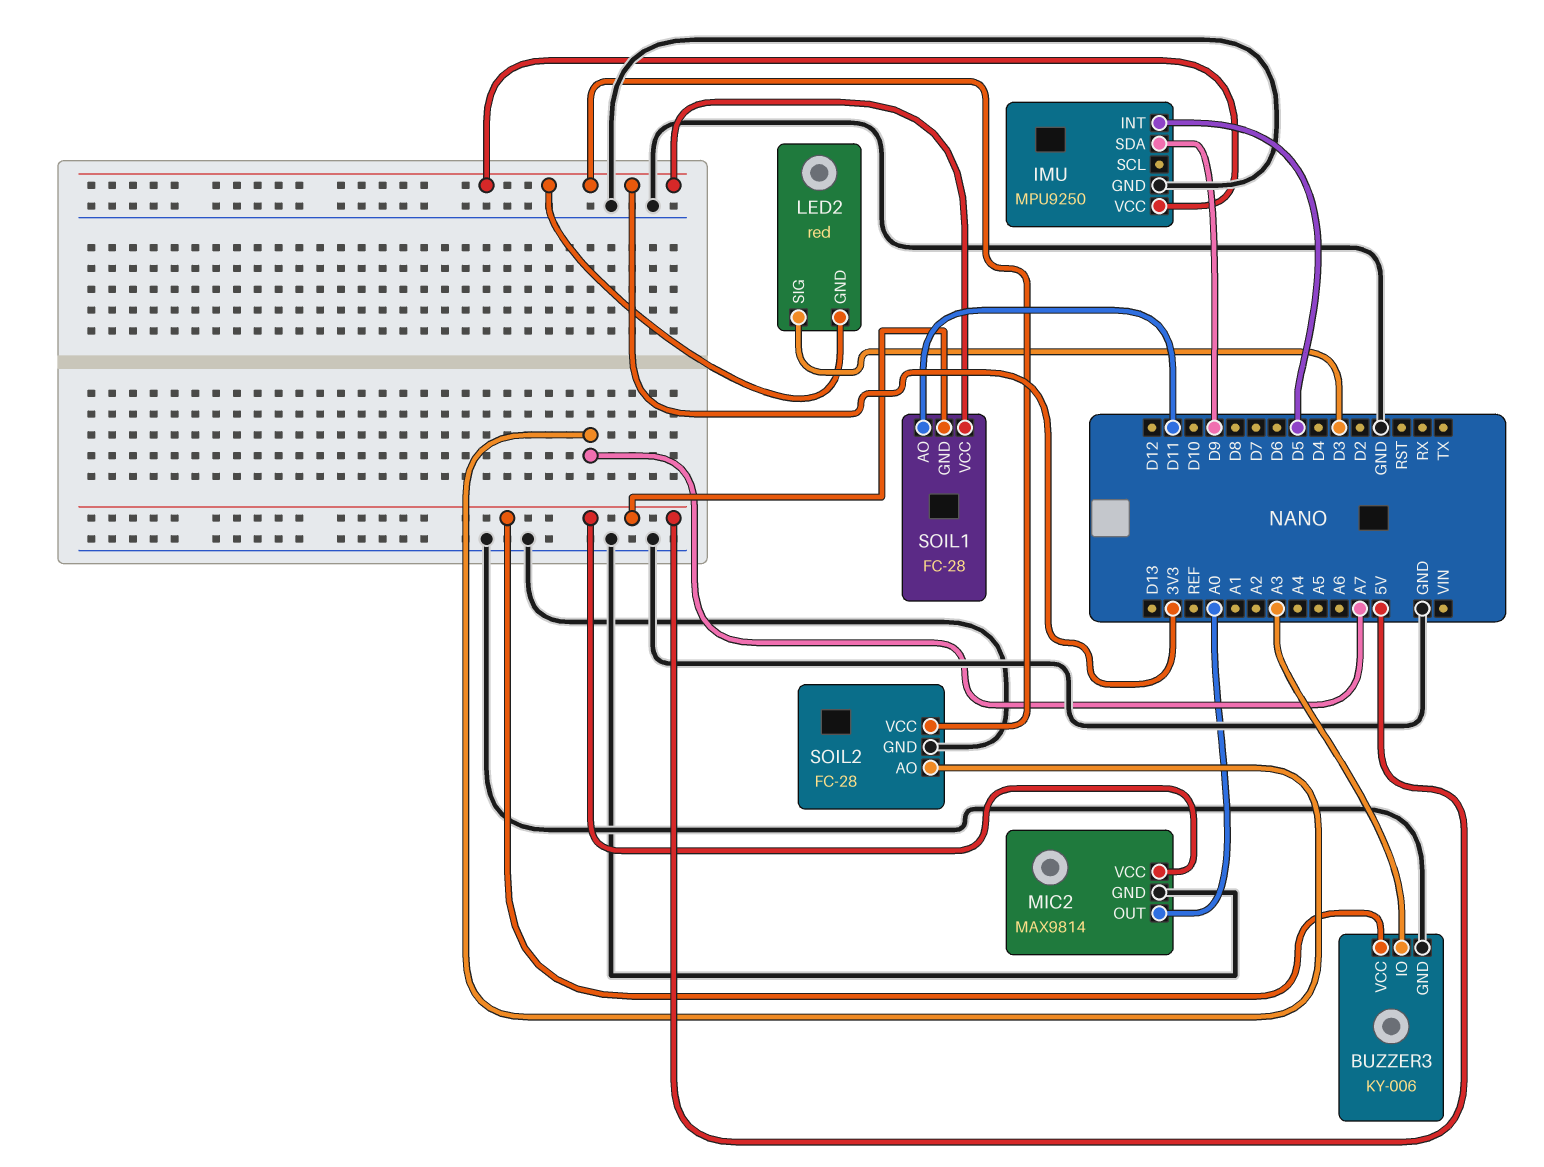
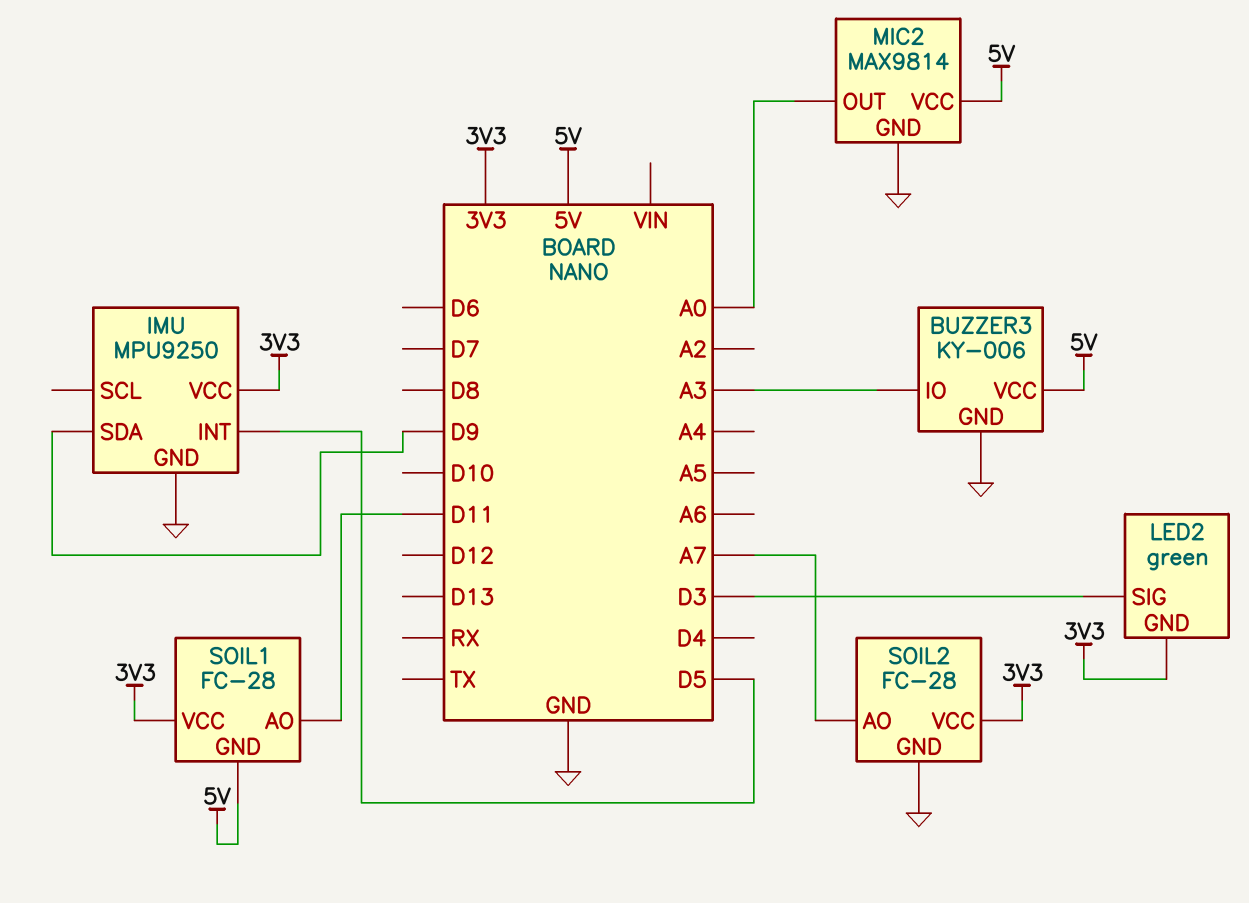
LED2: red -> green

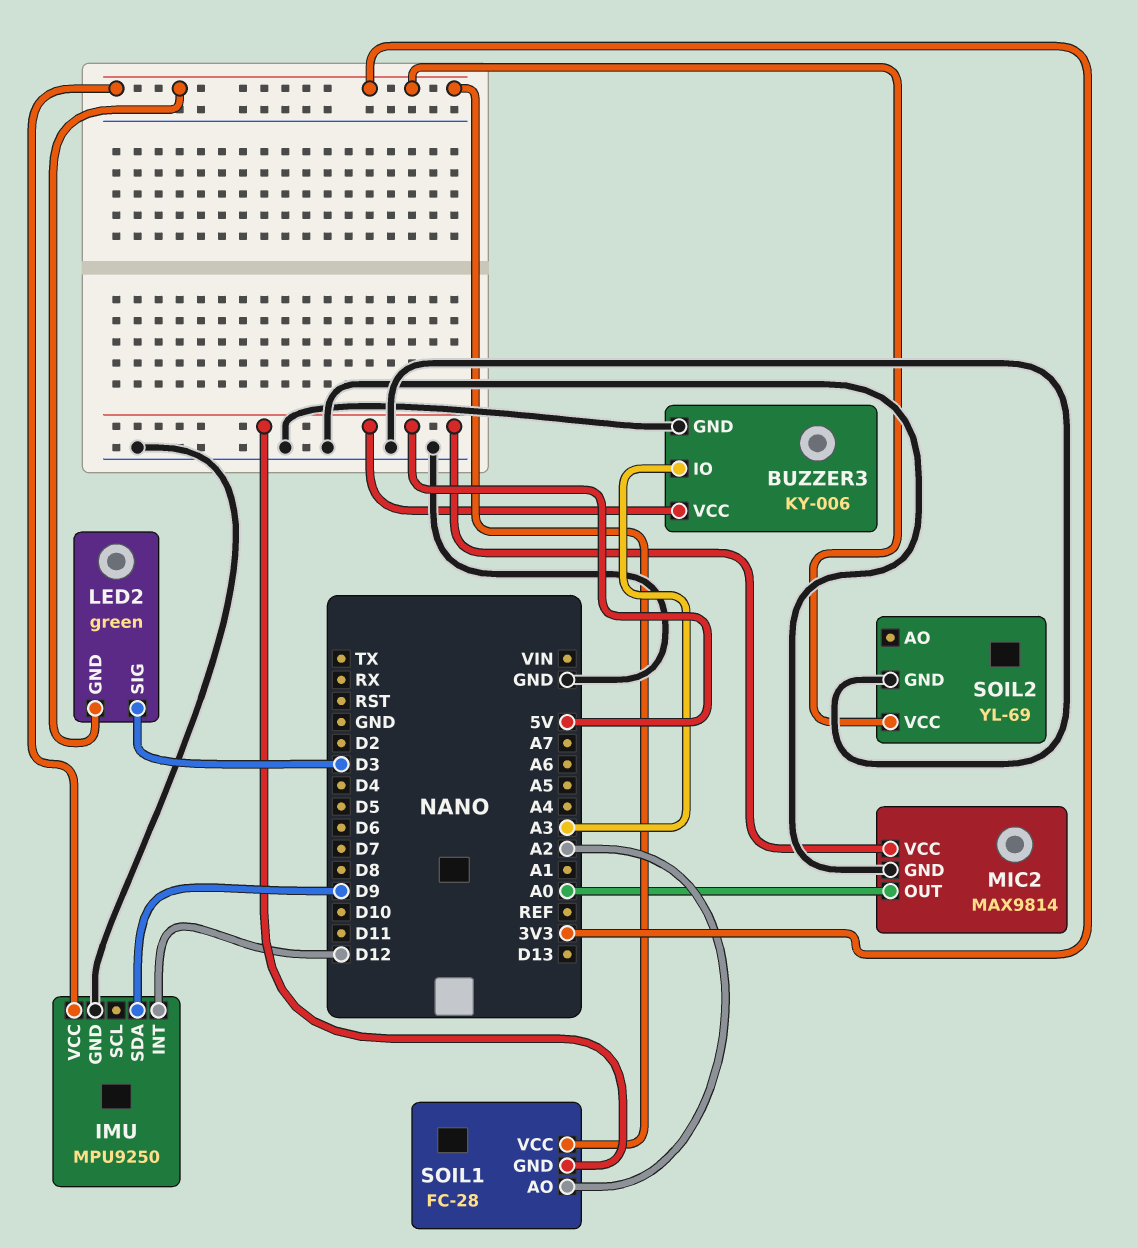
IMU pin INT: D5 -> D12
SOIL1 pin AO: D11 -> A2
SOIL2: FC-28 -> YL-69
SOIL2 pin AO: A7 -> none

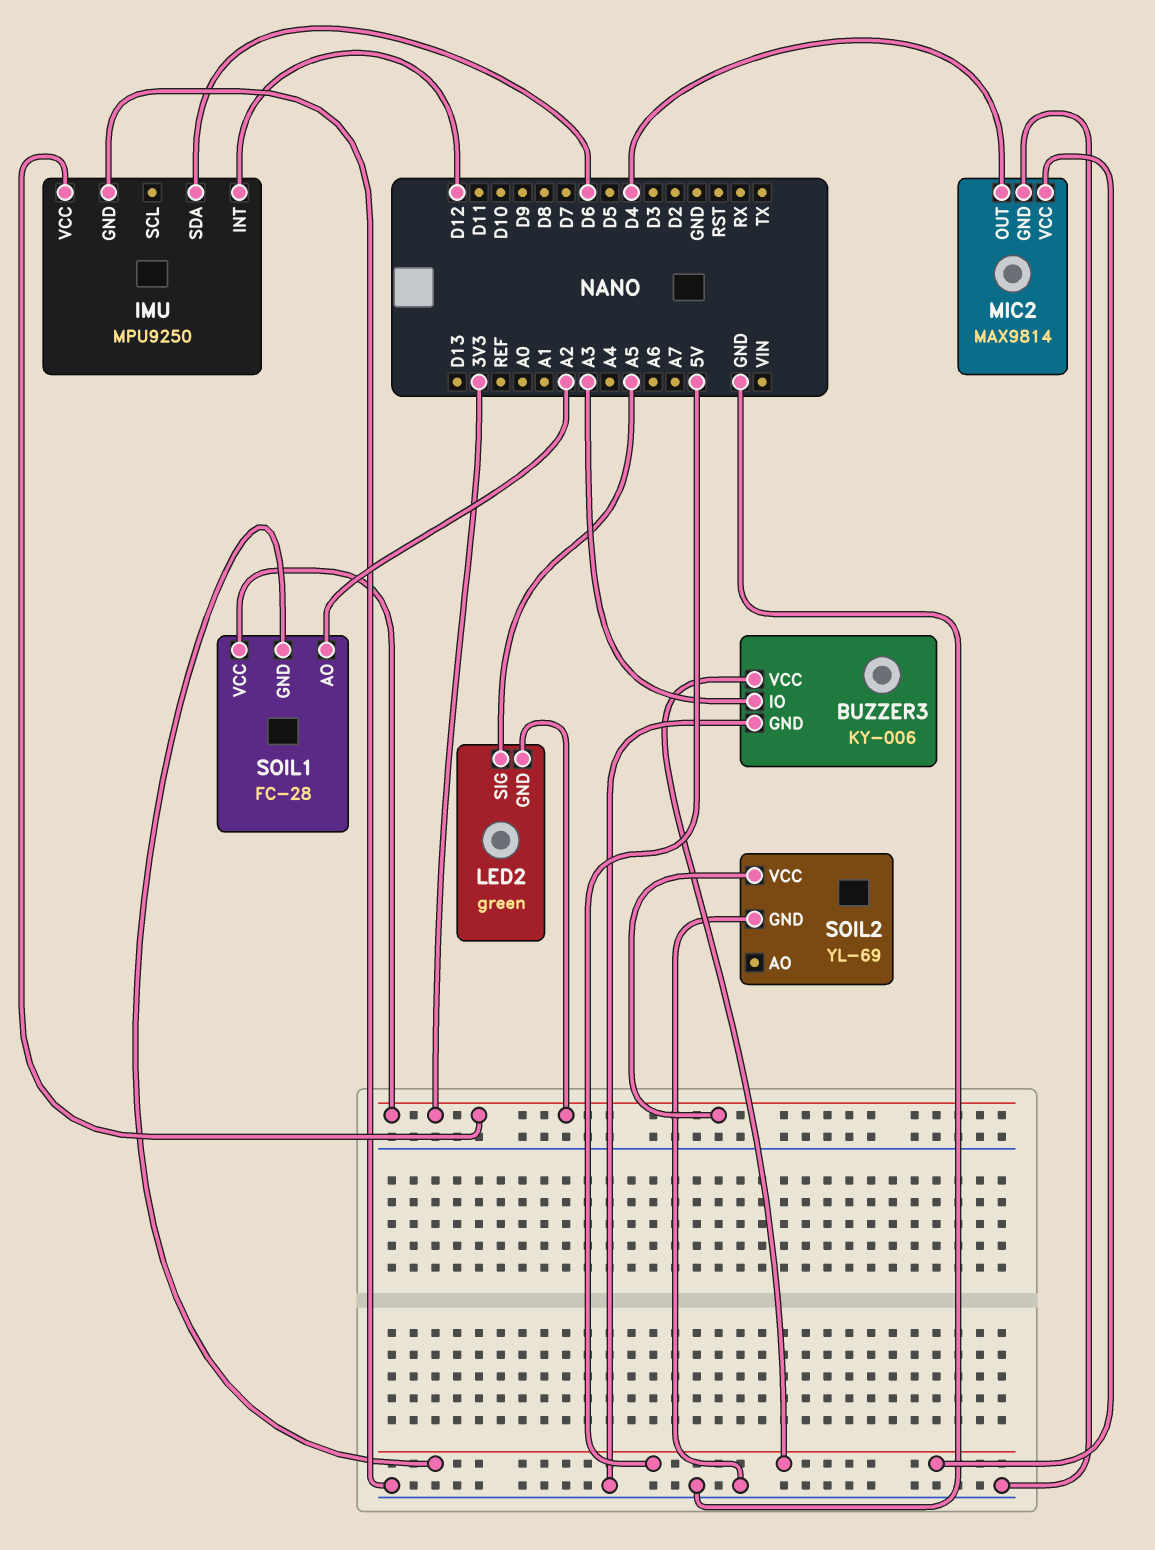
IMU pin SDA: D9 -> D6
LED2 pin SIG: D3 -> A5
MIC2 pin OUT: A0 -> D4

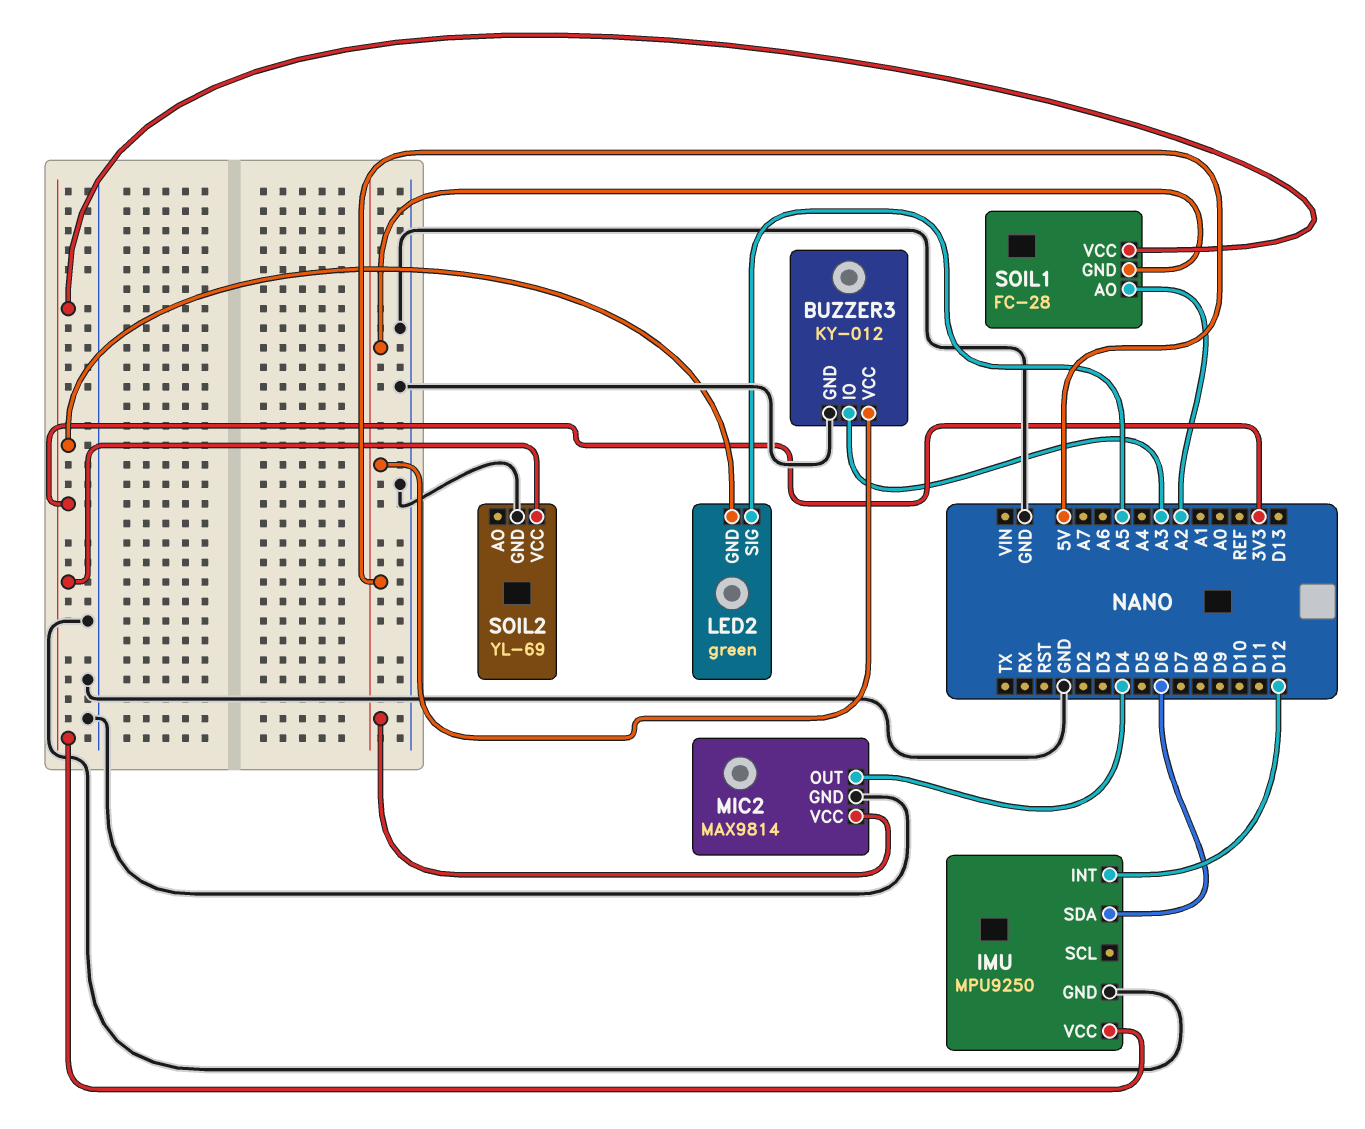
BUZZER3: KY-006 -> KY-012

